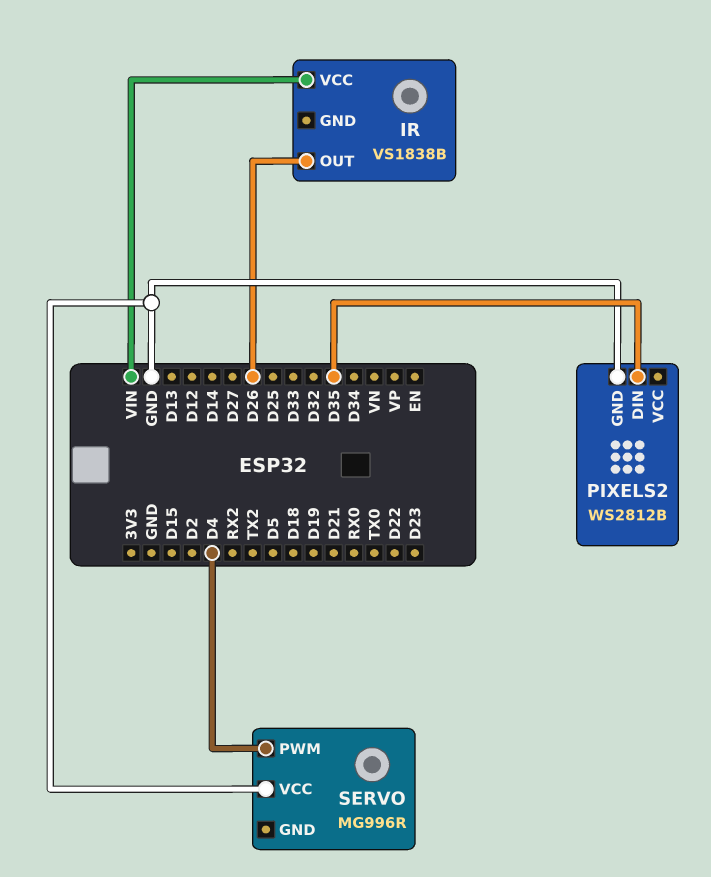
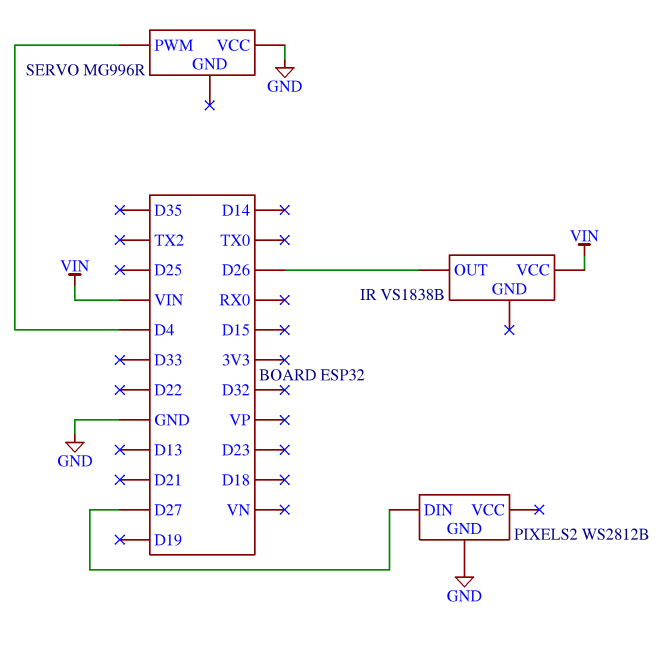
PIXELS2 pin DIN: D35 -> D27

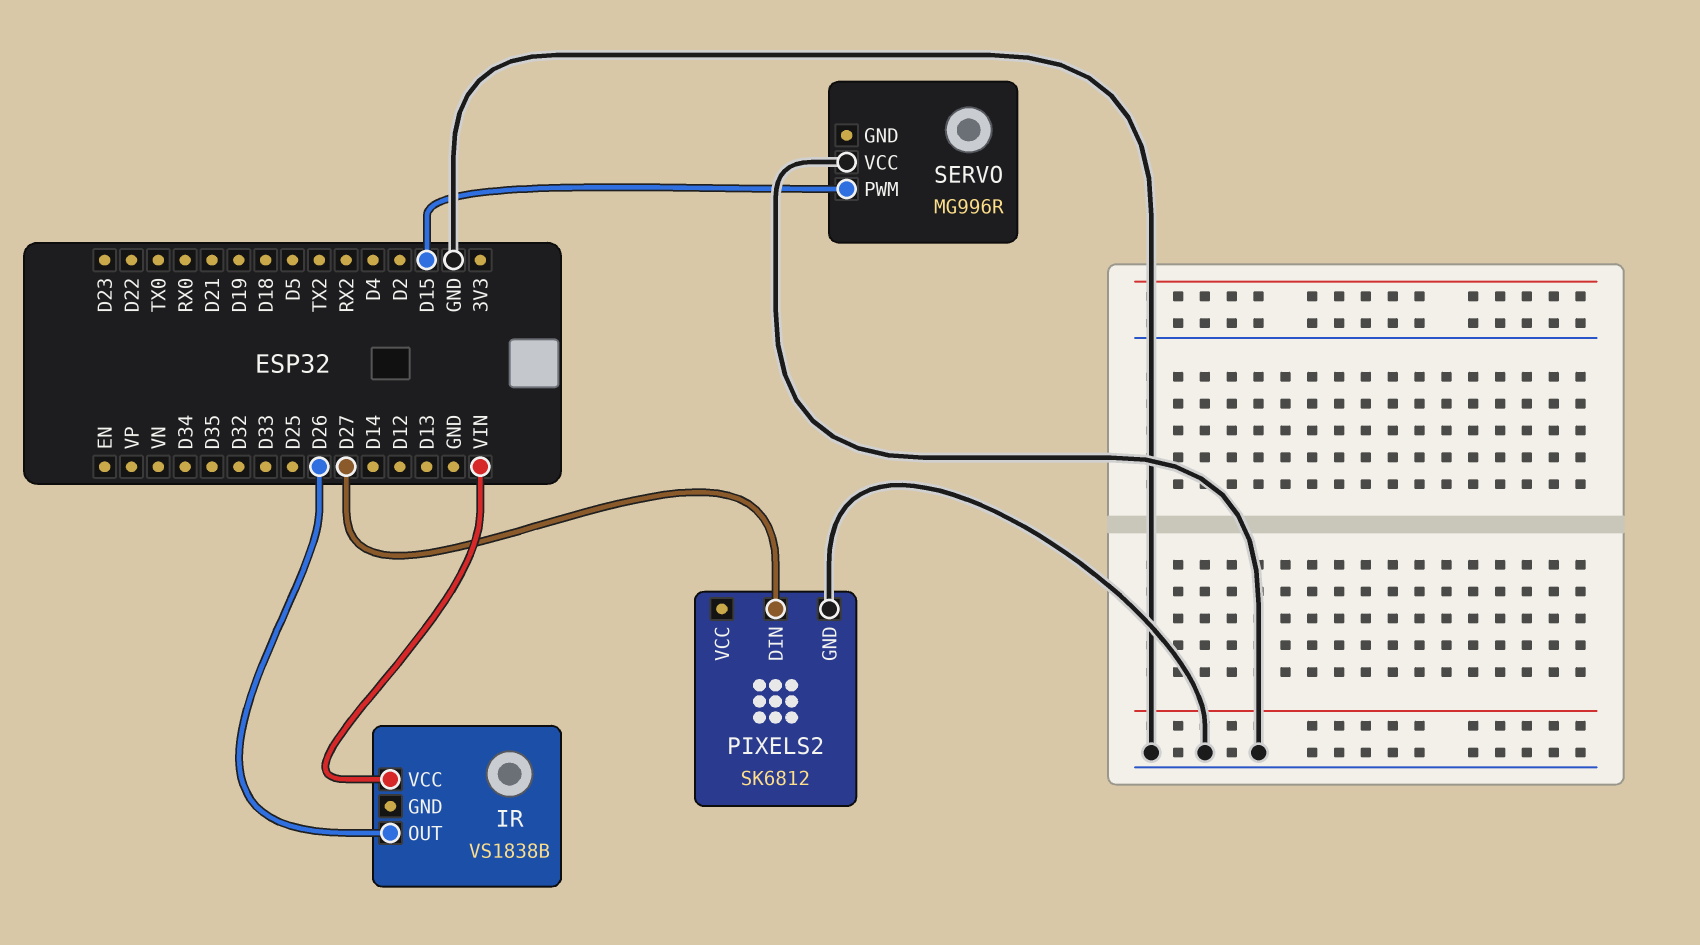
PIXELS2: WS2812B -> SK6812
SERVO pin PWM: D4 -> D15

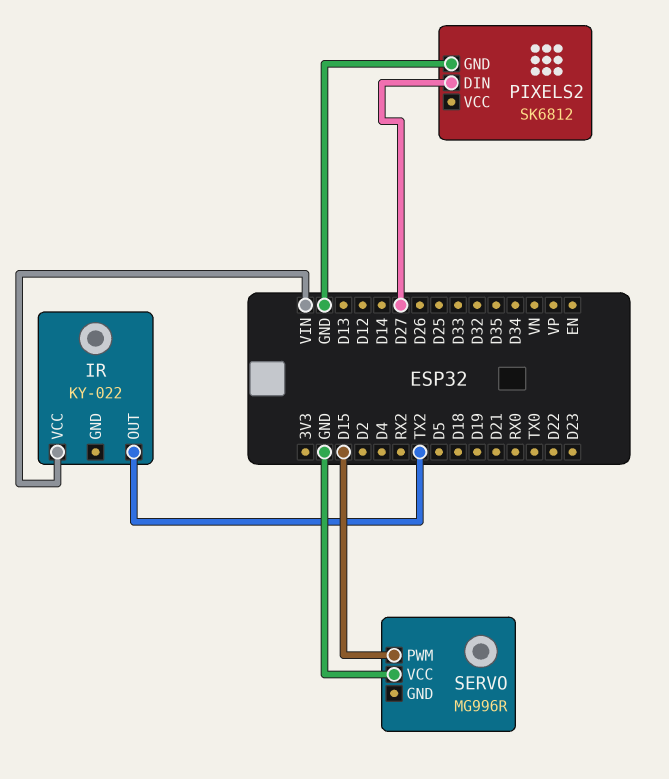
IR: VS1838B -> KY-022
IR pin OUT: D26 -> TX2

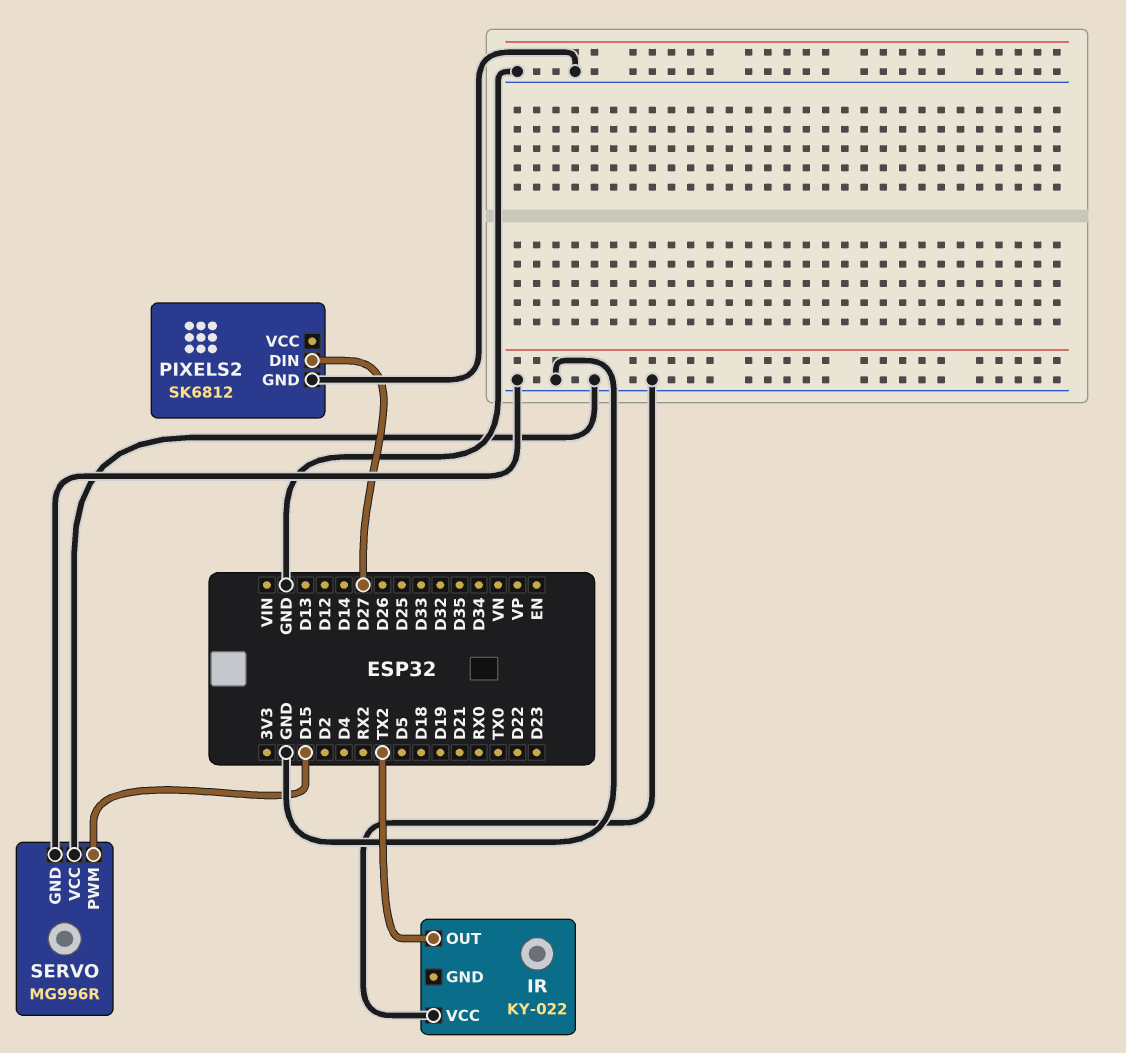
IR pin VCC: VIN -> GND
SERVO pin GND: none -> GND

